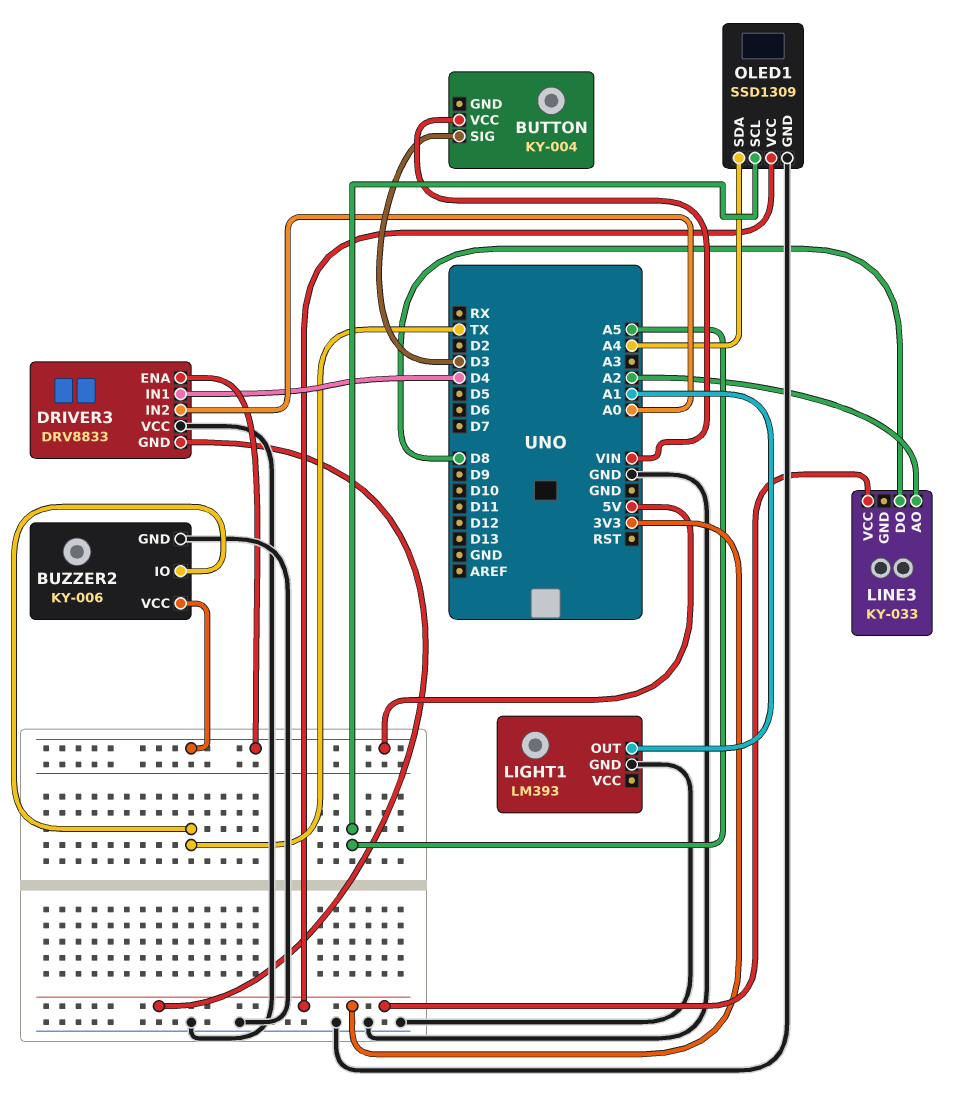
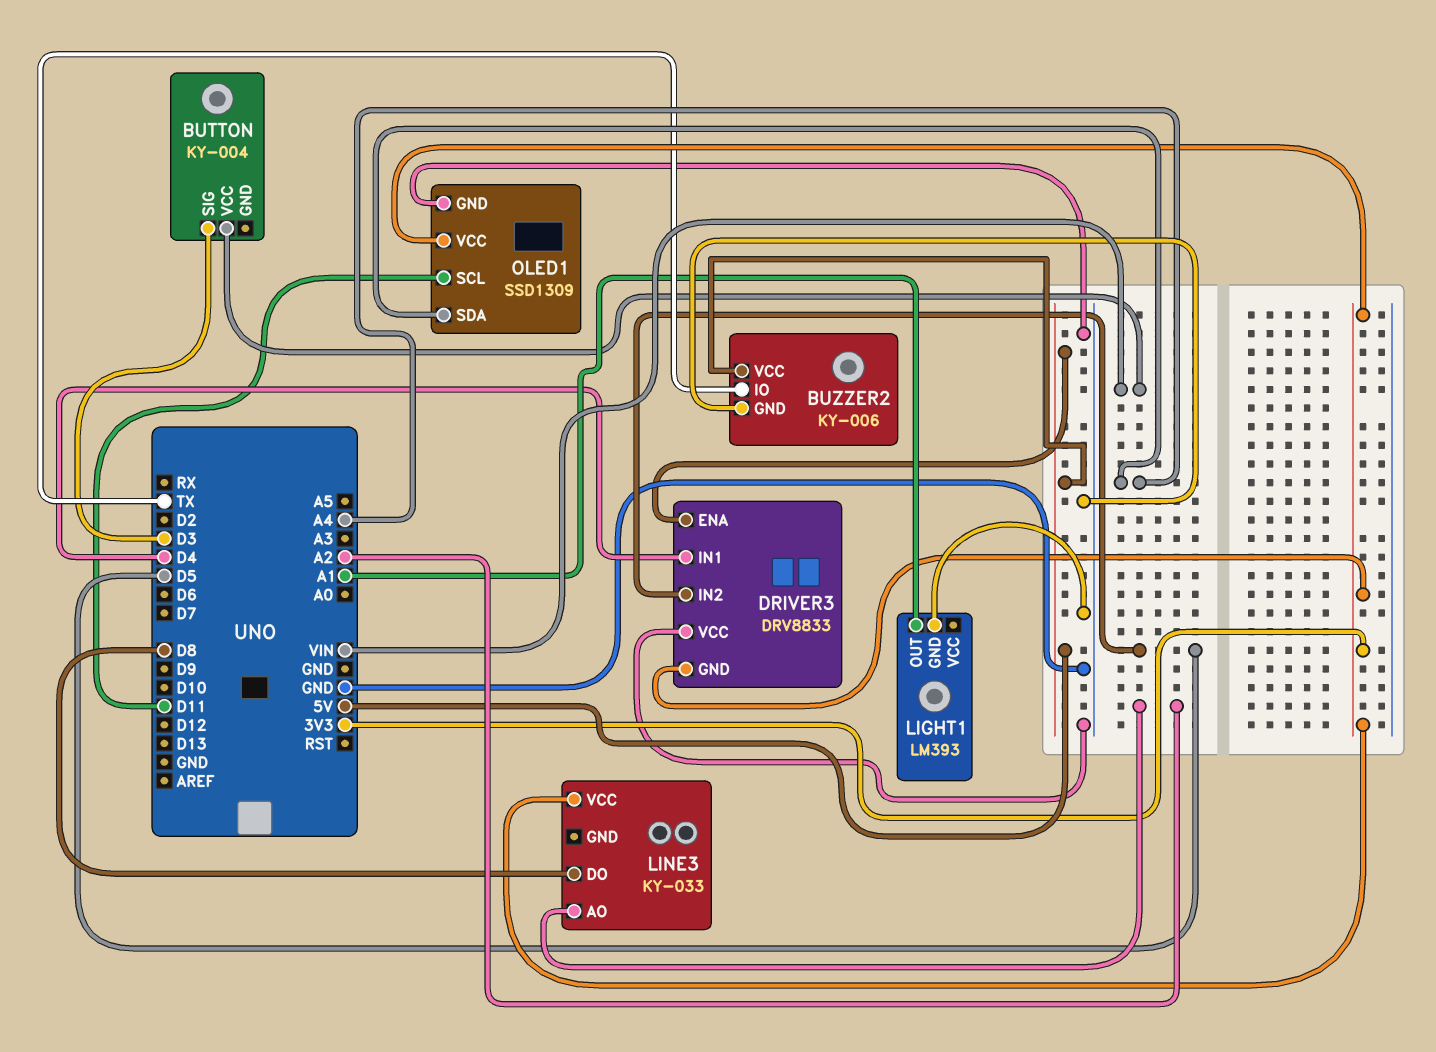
DRIVER3 pin IN2: A0 -> D5
OLED1 pin SCL: A5 -> D11

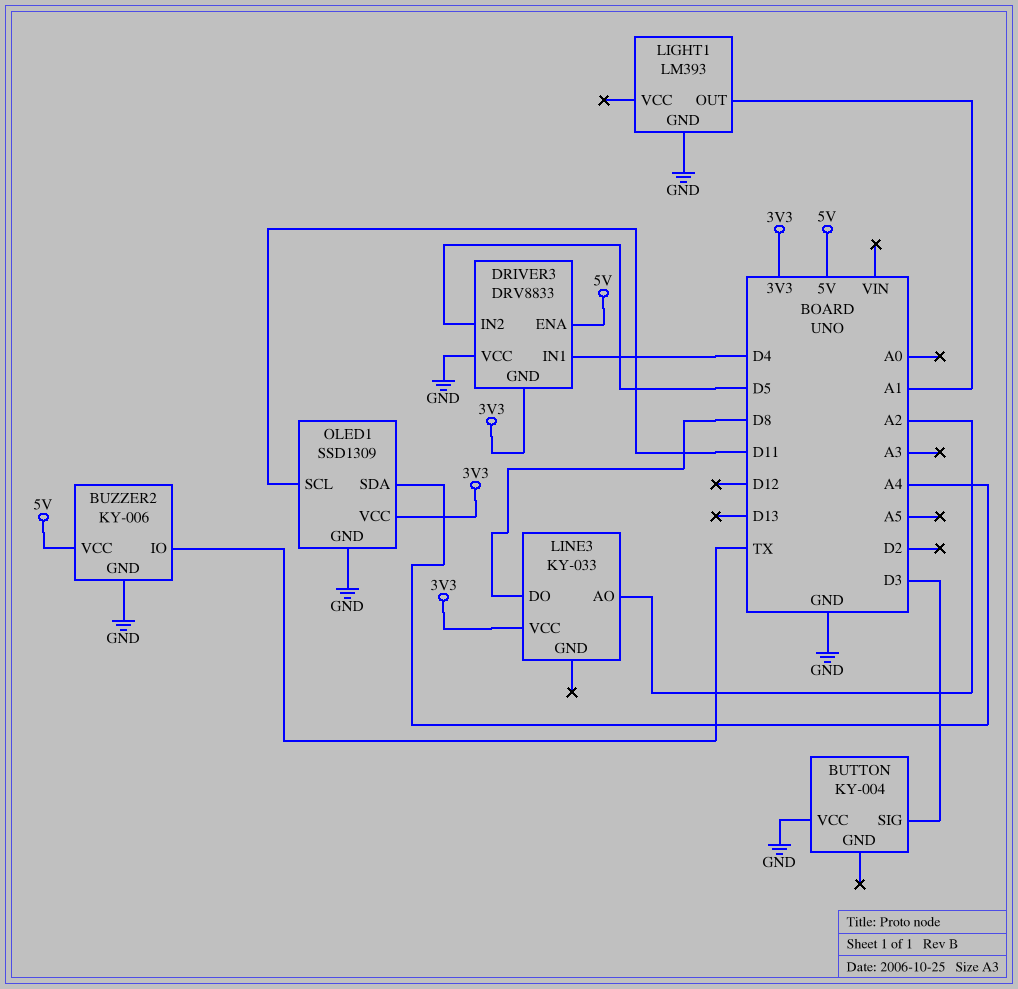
BUTTON pin VCC: VIN -> GND

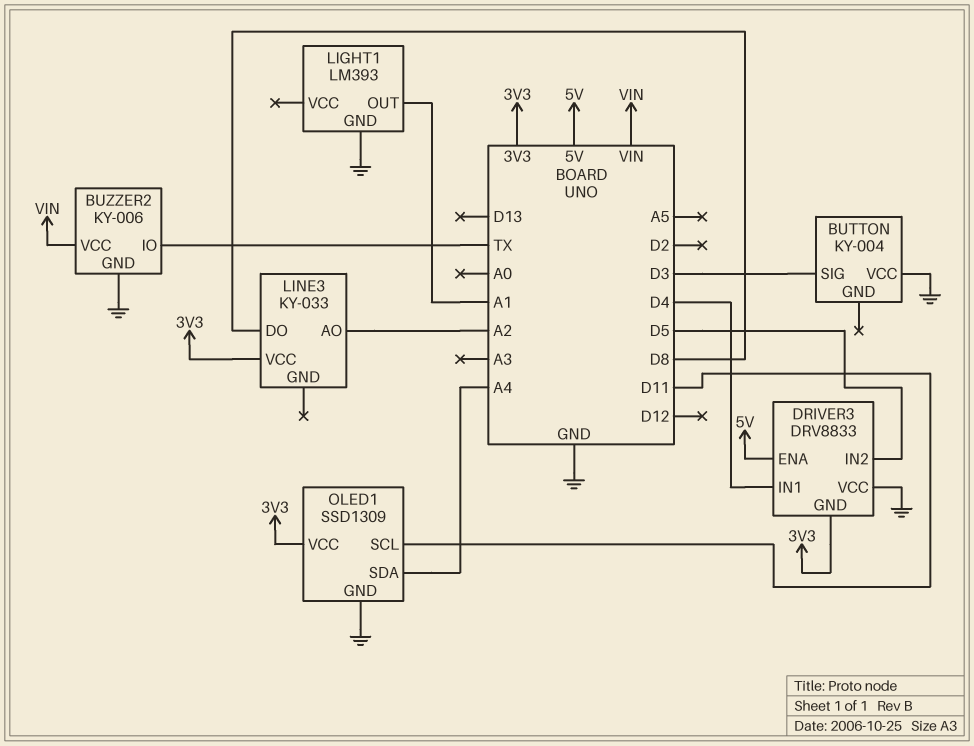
BUZZER2 pin VCC: 5V -> VIN

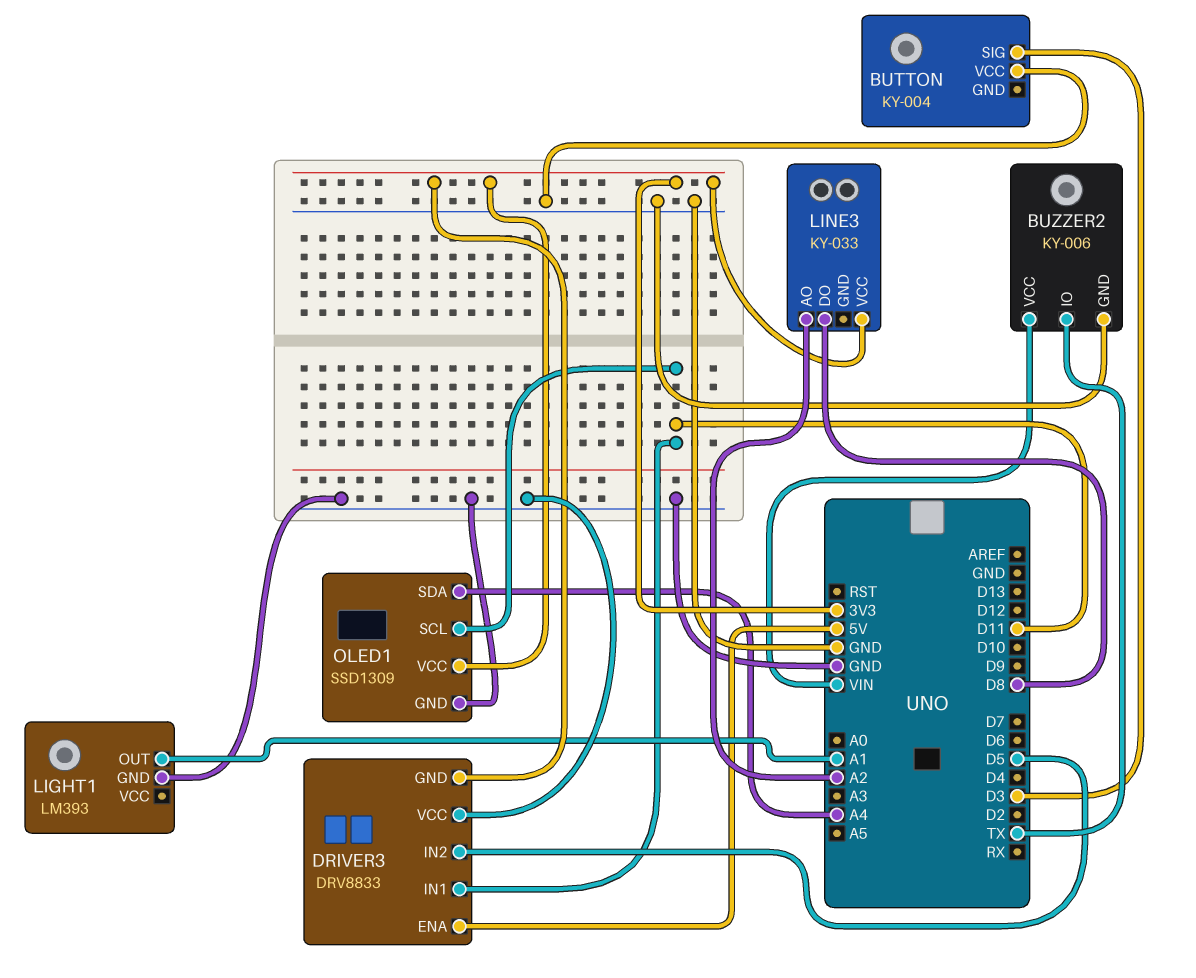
DRIVER3 pin IN1: D4 -> D11

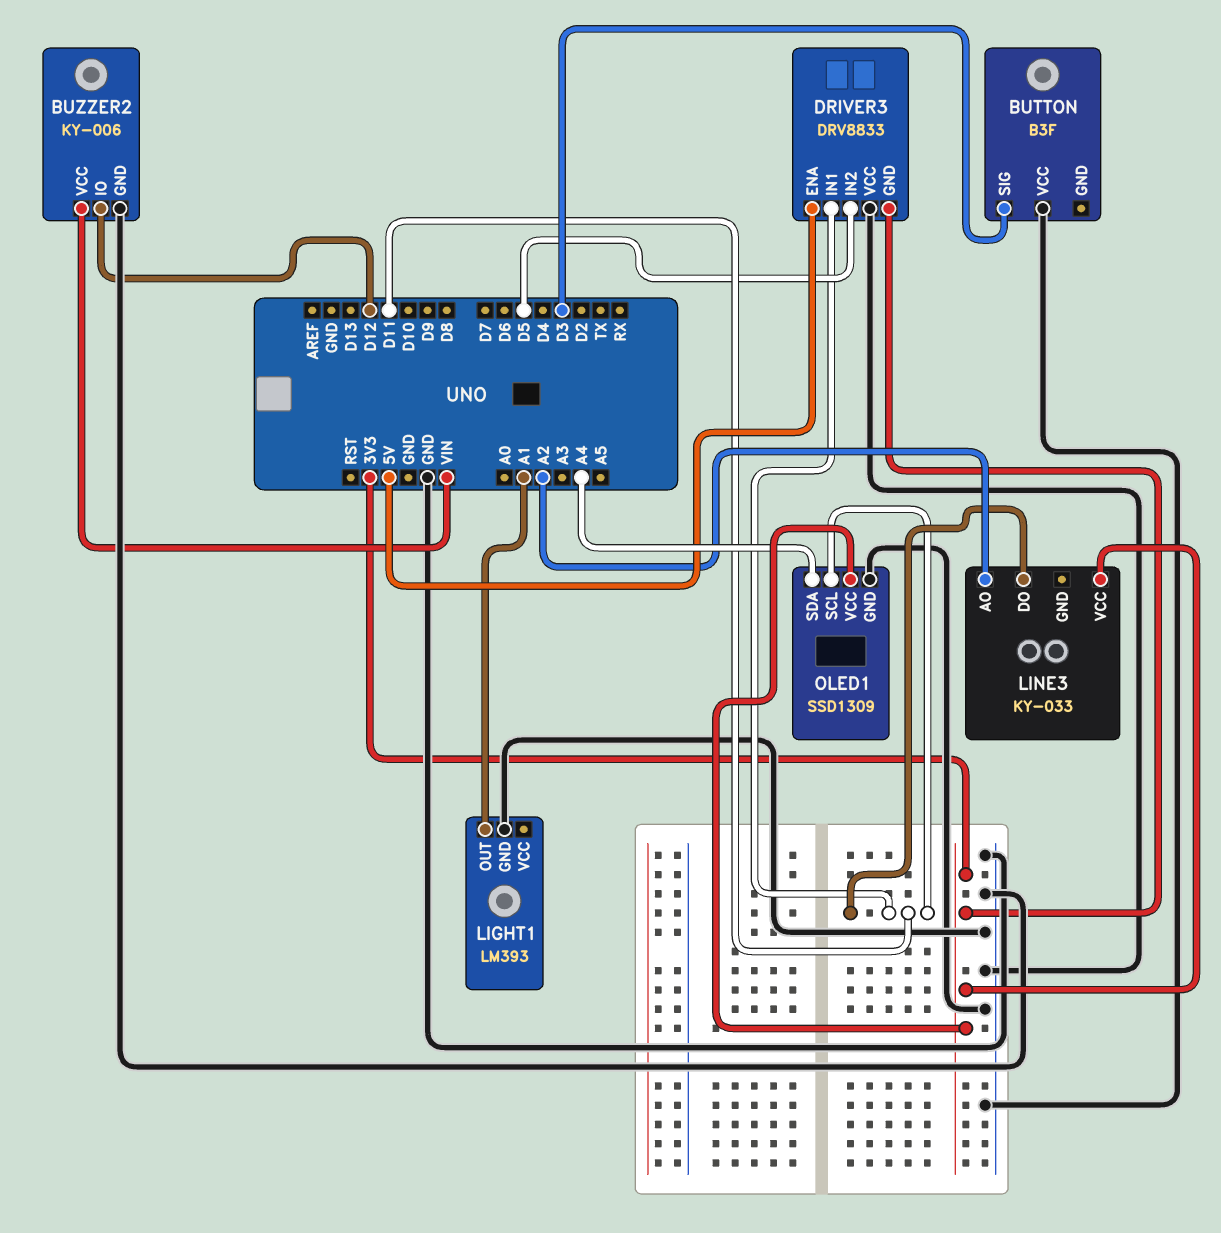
BUTTON: KY-004 -> B3F
BUZZER2 pin IO: TX -> D12
LINE3 pin DO: D8 -> D11

